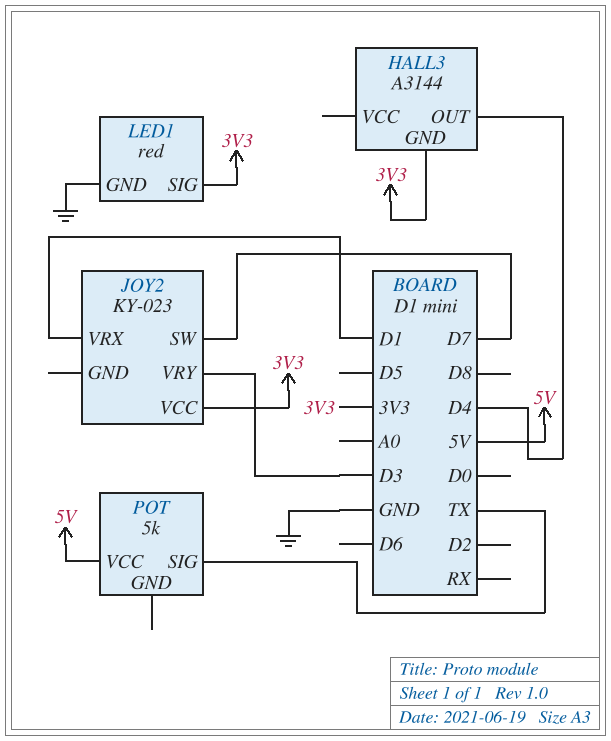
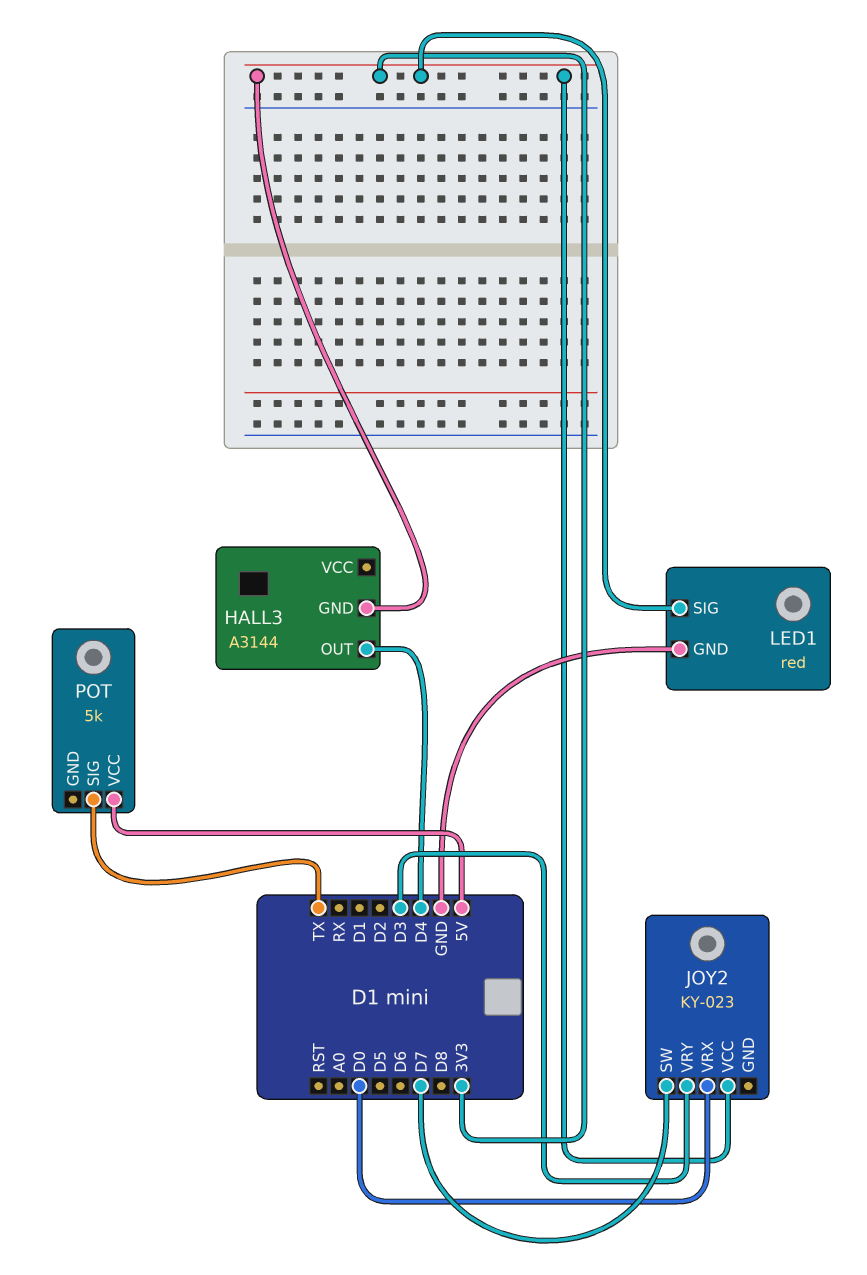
JOY2 pin VRX: D1 -> D0

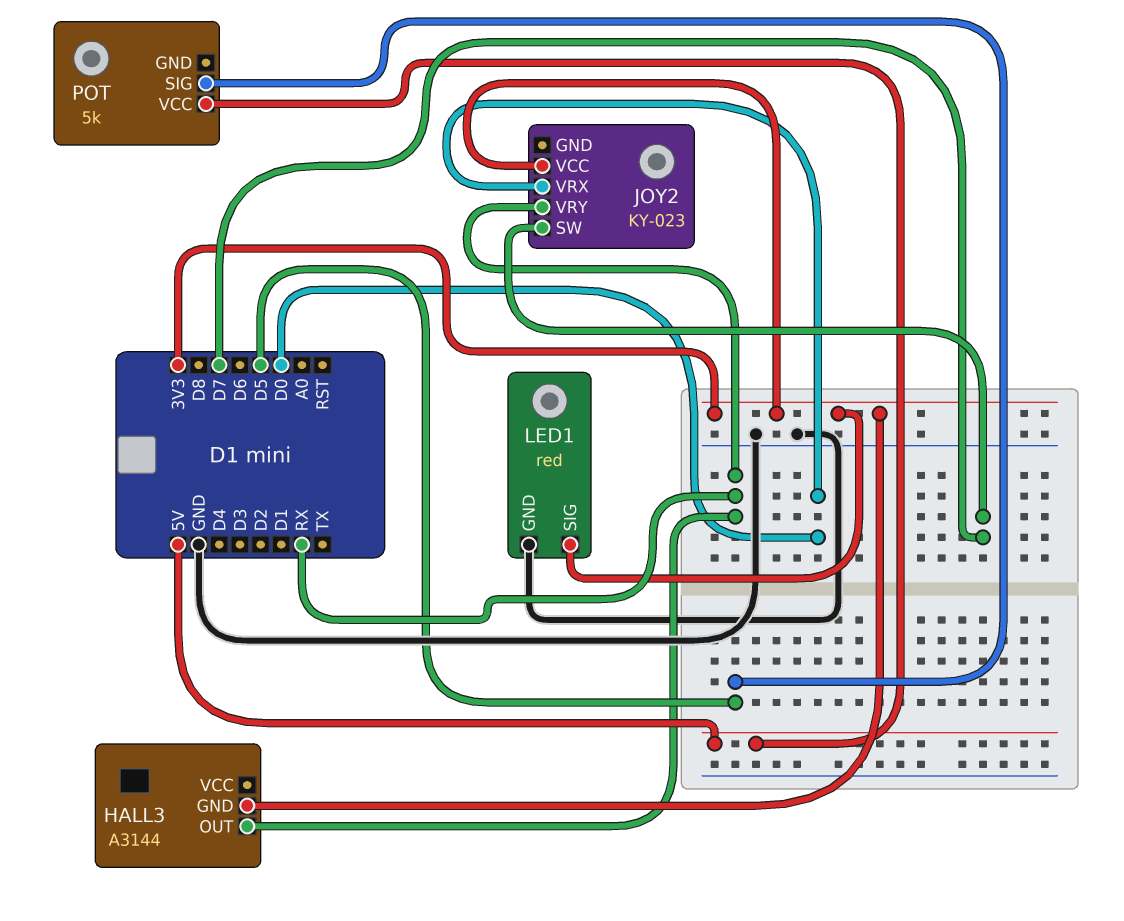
HALL3 pin OUT: D4 -> RX
JOY2 pin VRY: D3 -> RX
POT pin SIG: TX -> D5

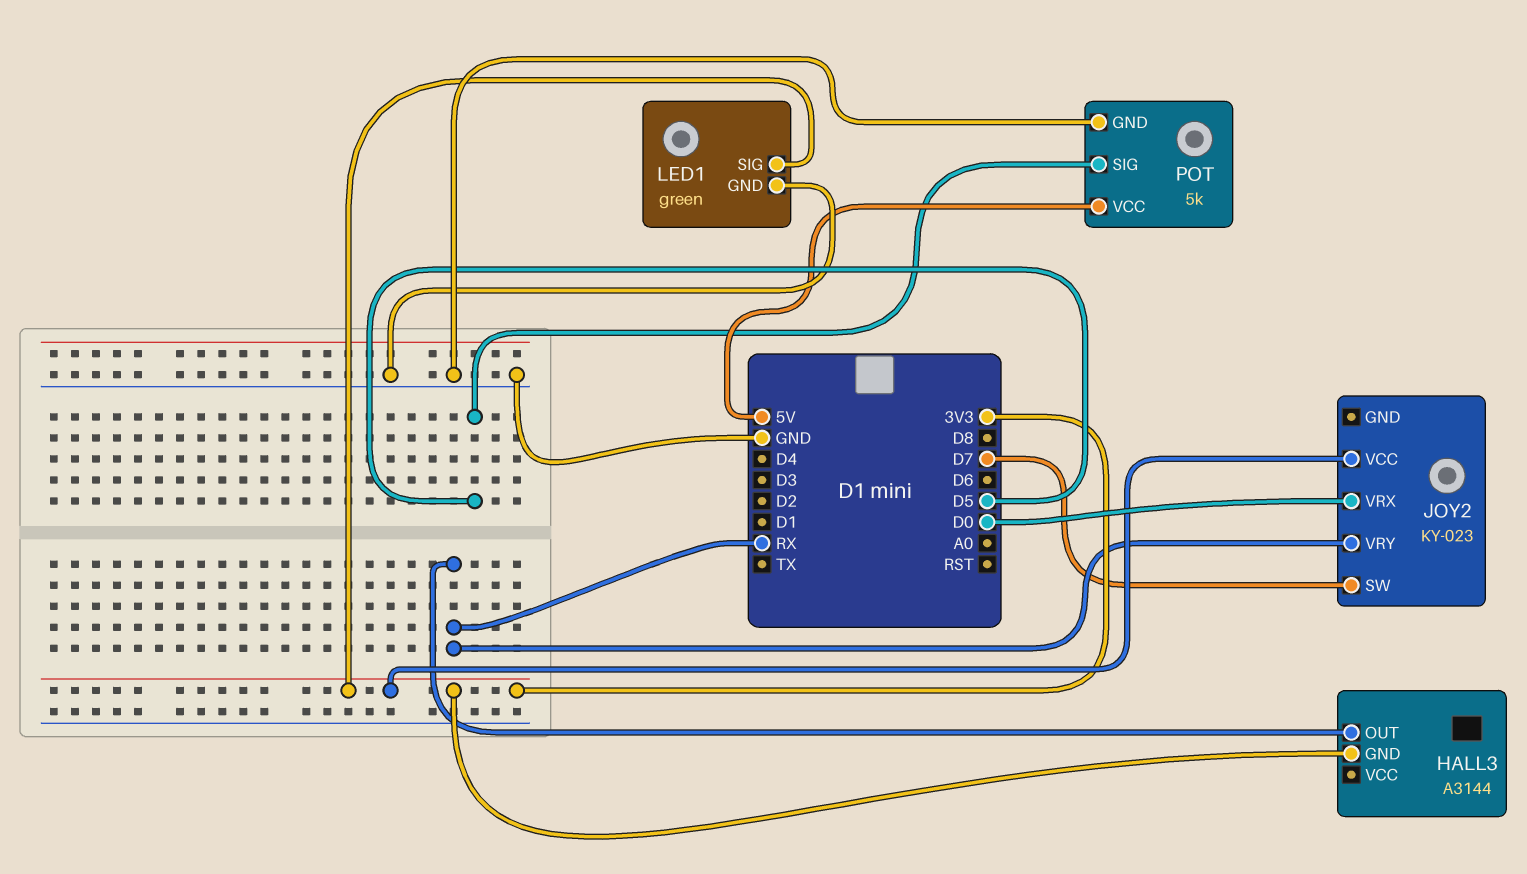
LED1: red -> green
POT pin GND: none -> GND

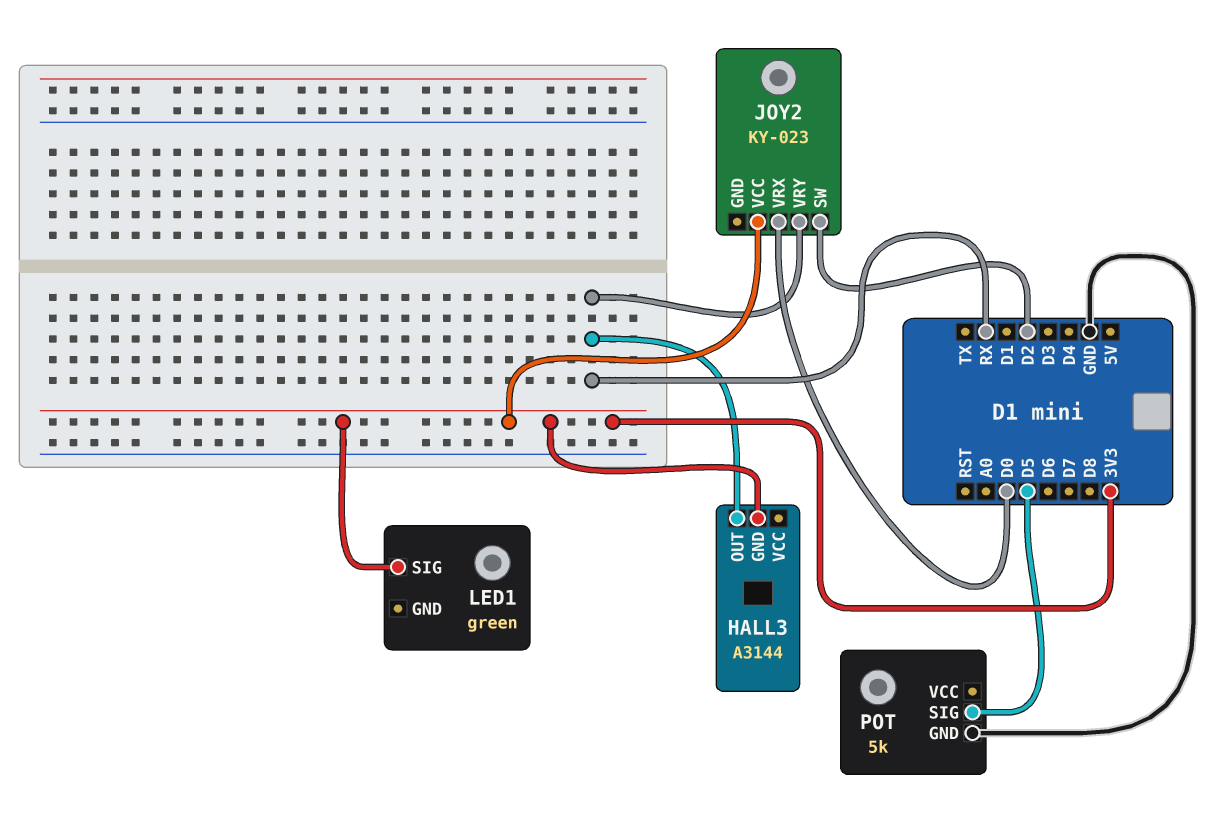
JOY2 pin SW: D7 -> D2
LED1 pin GND: GND -> none
POT pin VCC: 5V -> none

